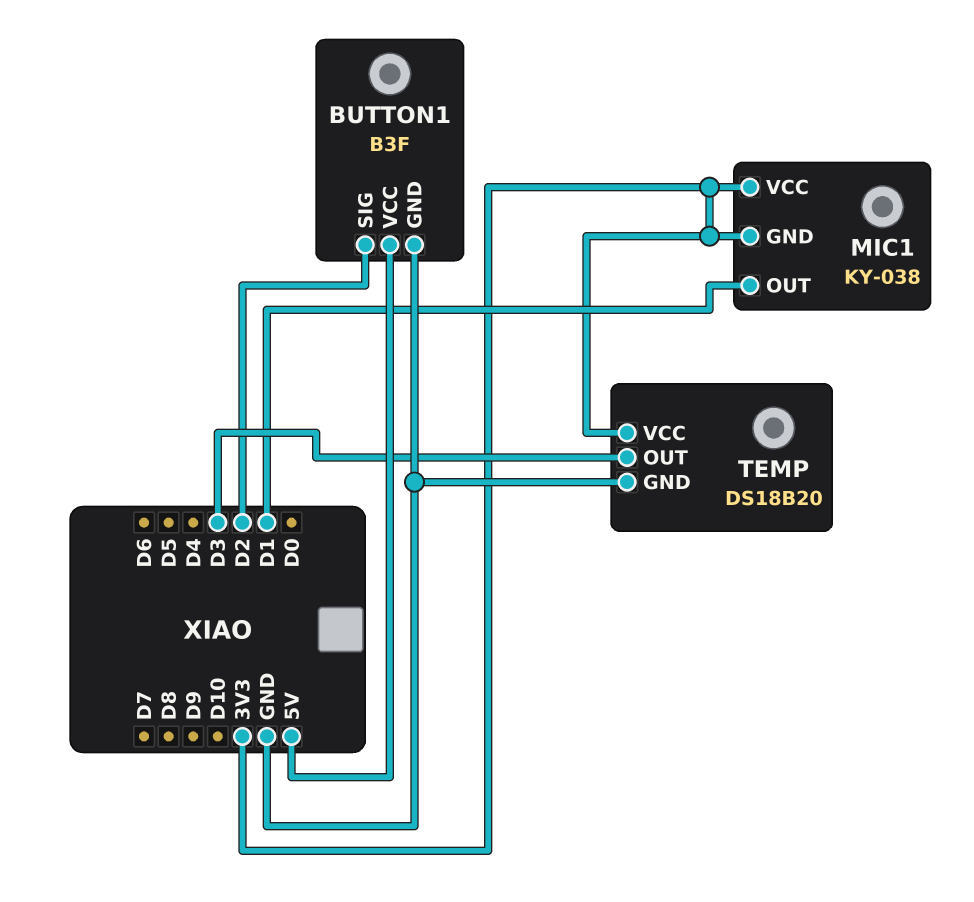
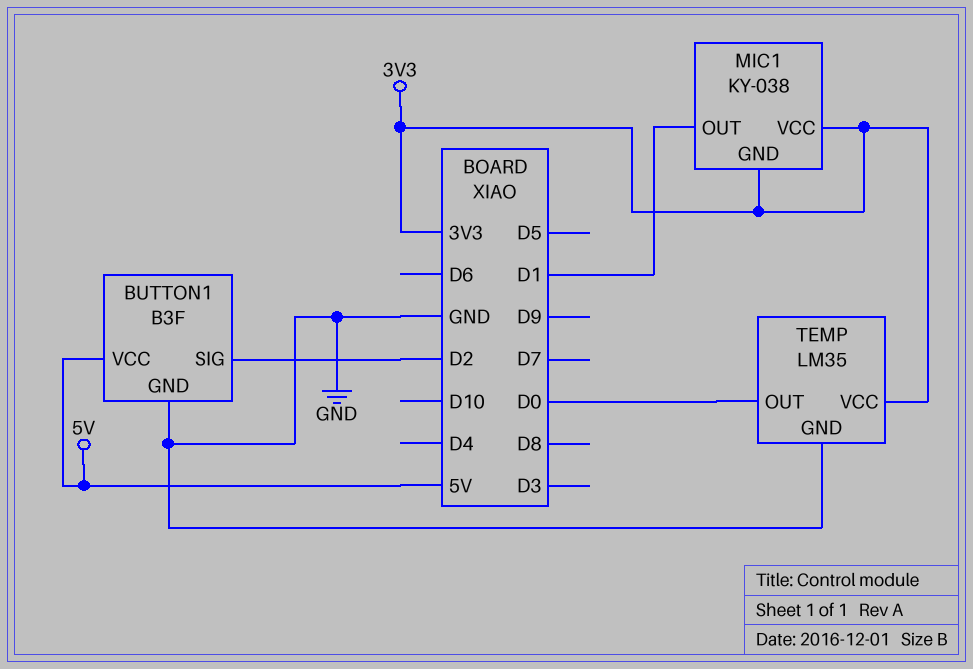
TEMP: DS18B20 -> LM35
TEMP pin OUT: D3 -> D0

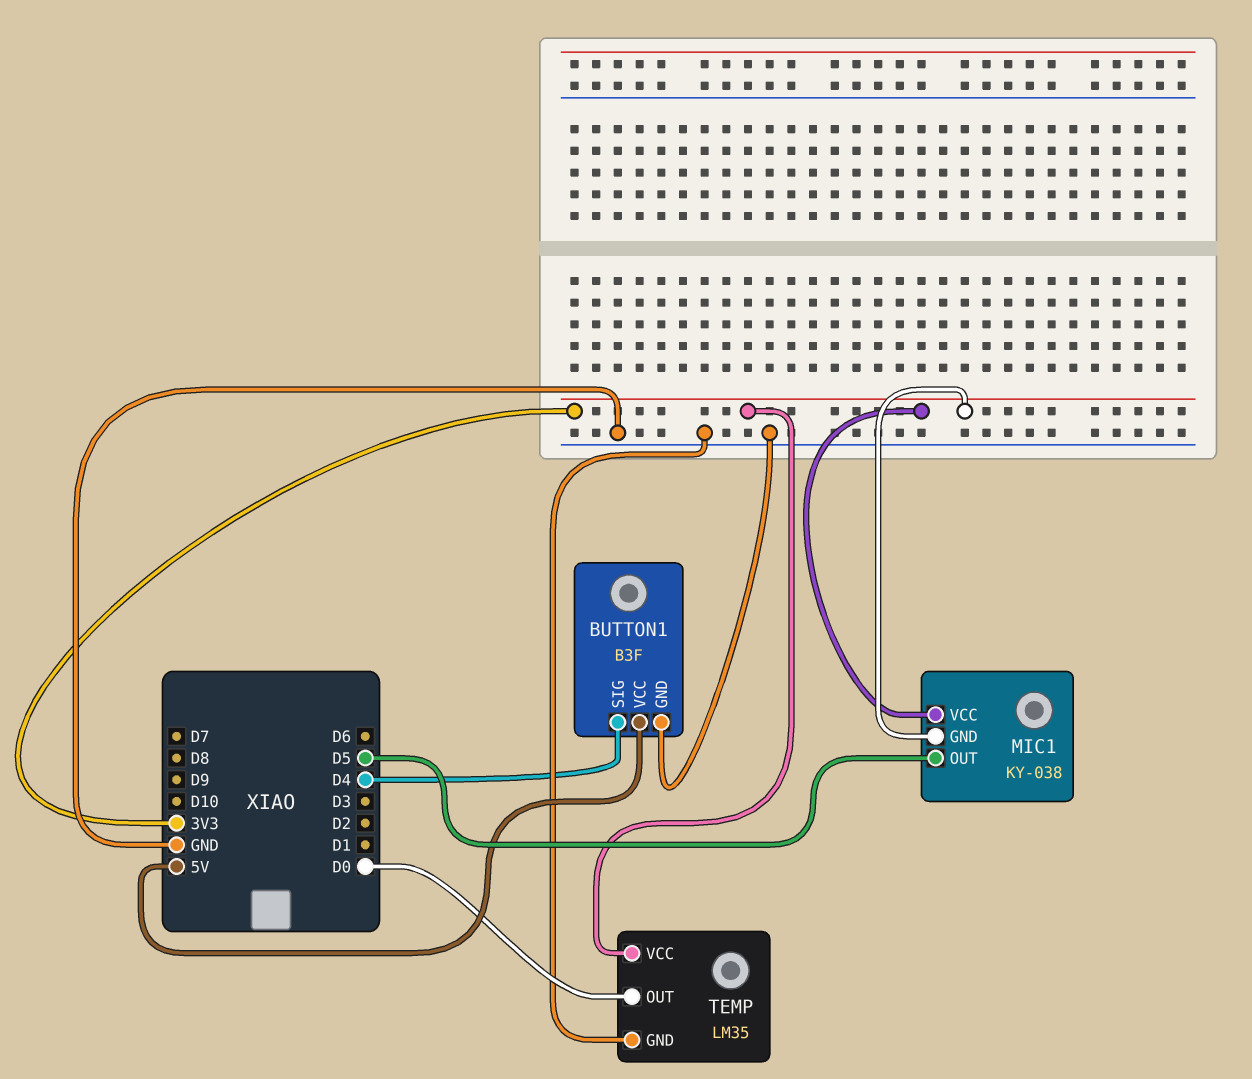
BUTTON1 pin SIG: D2 -> D4
MIC1 pin OUT: D1 -> D5

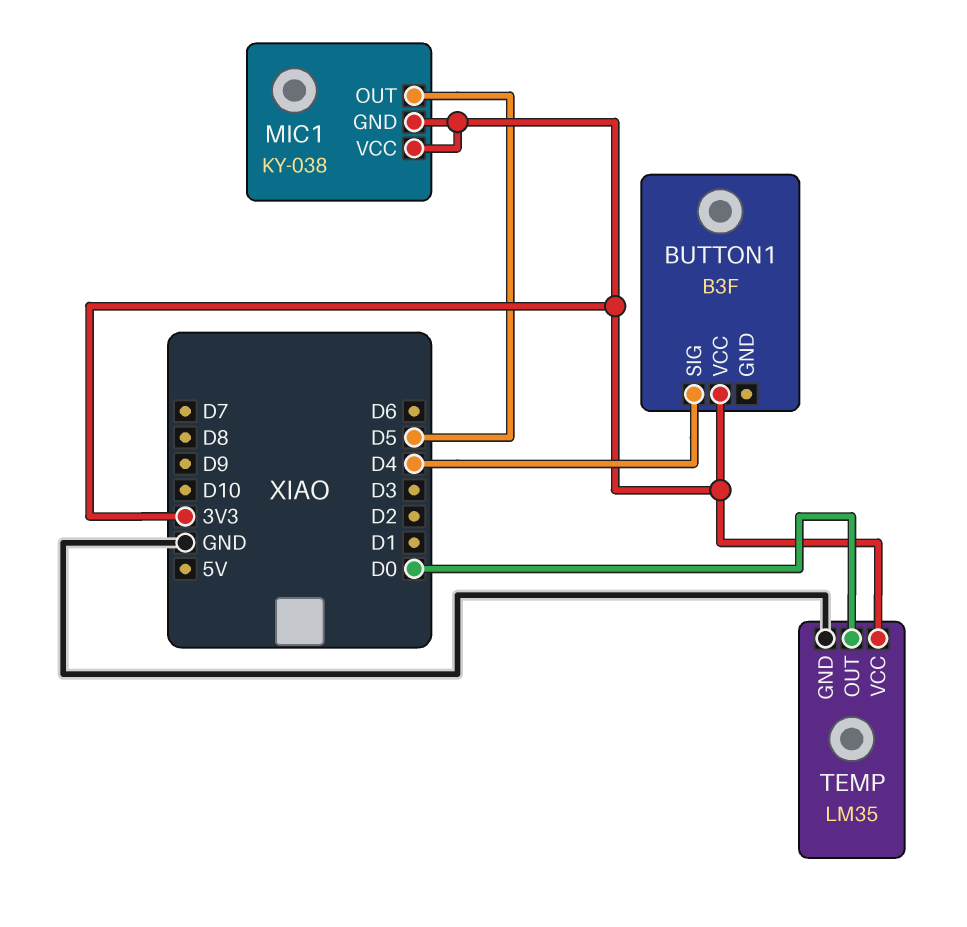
BUTTON1 pin GND: GND -> none
BUTTON1 pin VCC: 5V -> 3V3

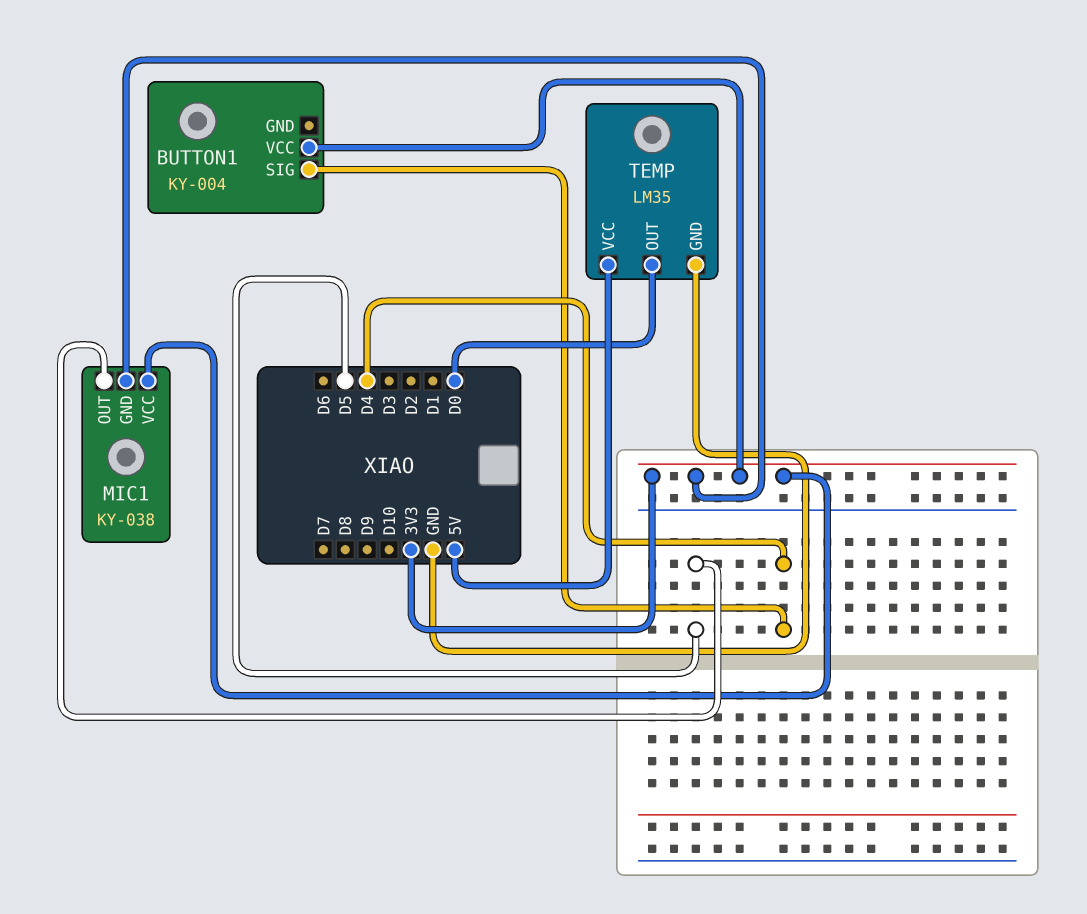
BUTTON1: B3F -> KY-004
TEMP pin VCC: 3V3 -> 5V

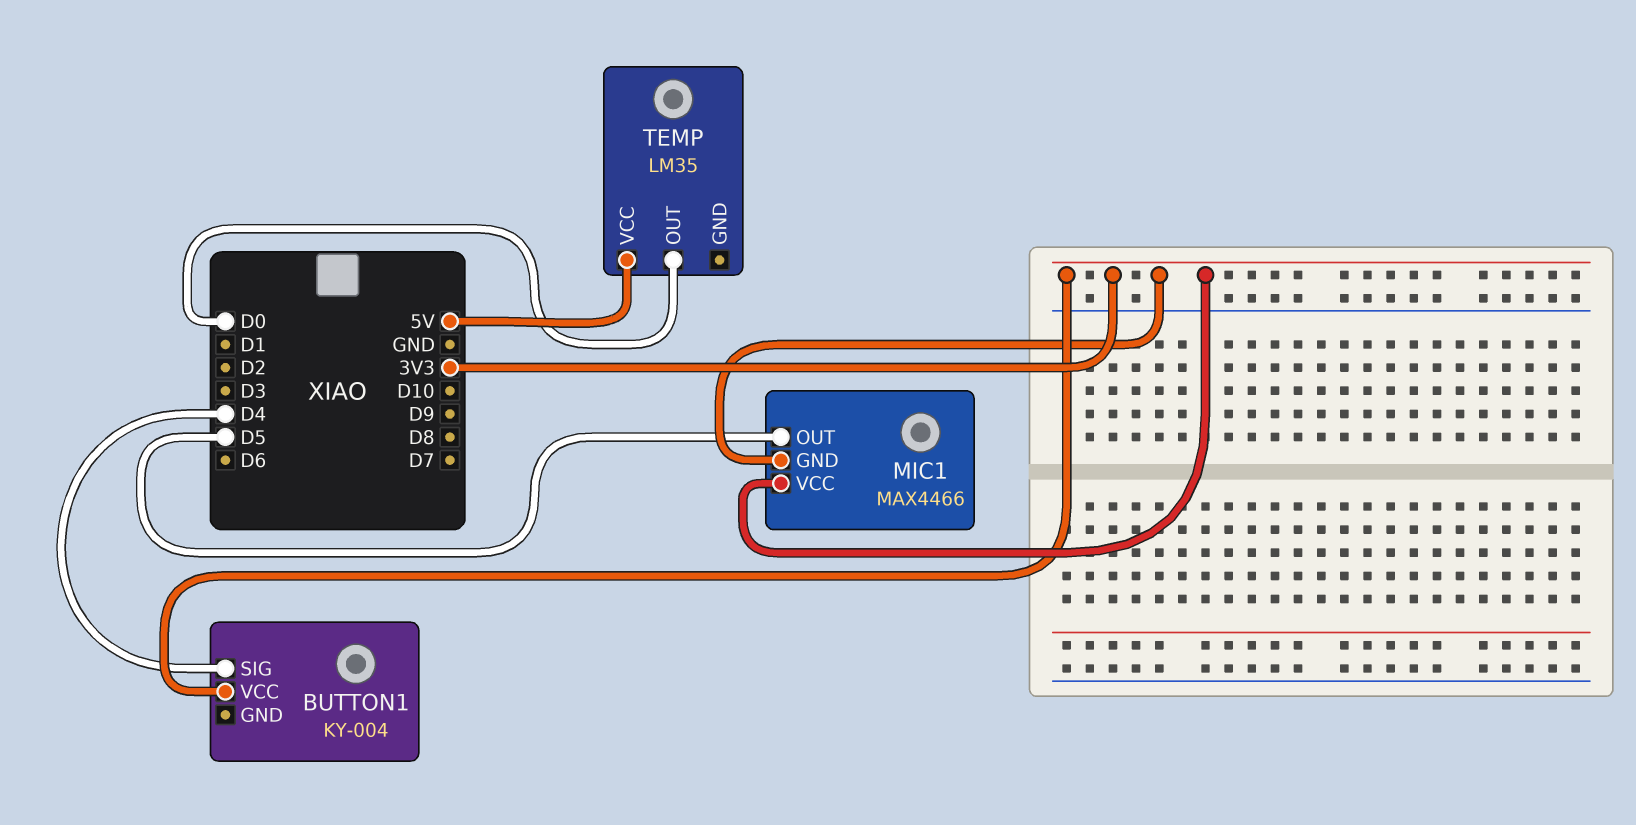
MIC1: KY-038 -> MAX4466
TEMP pin GND: GND -> none

